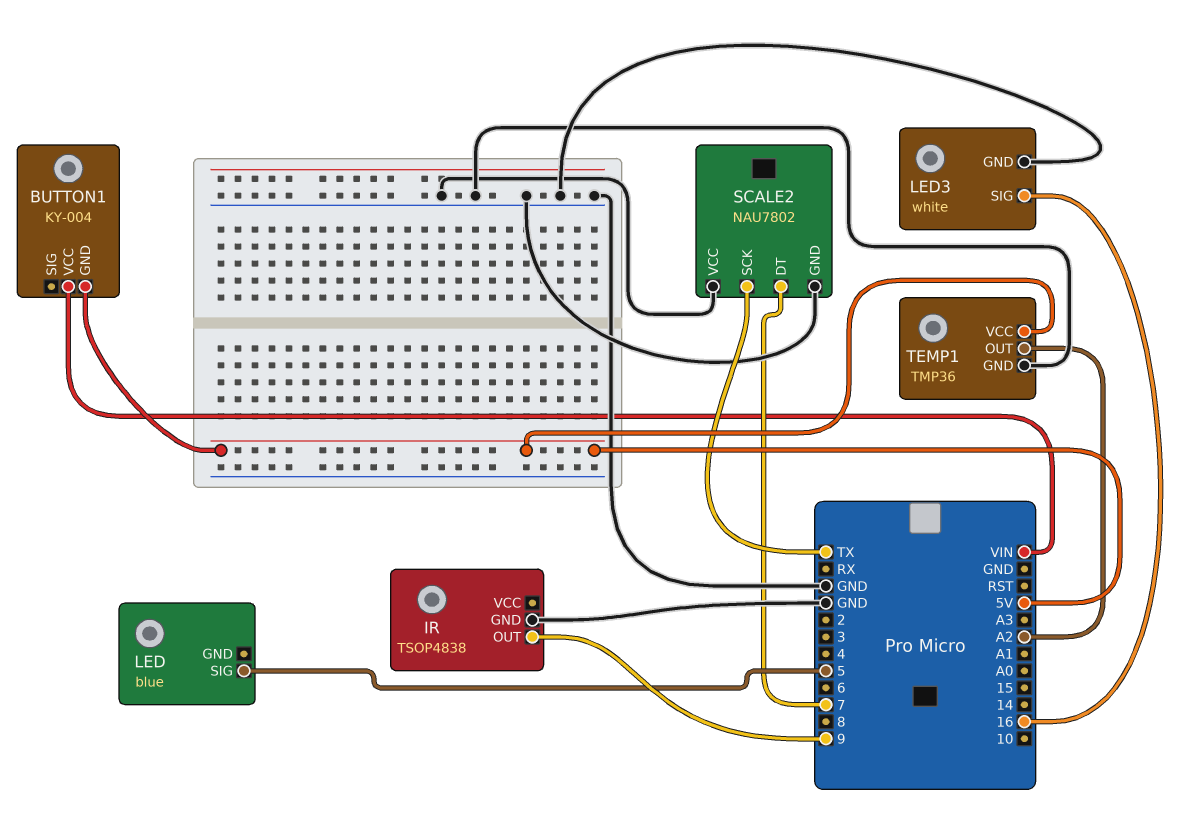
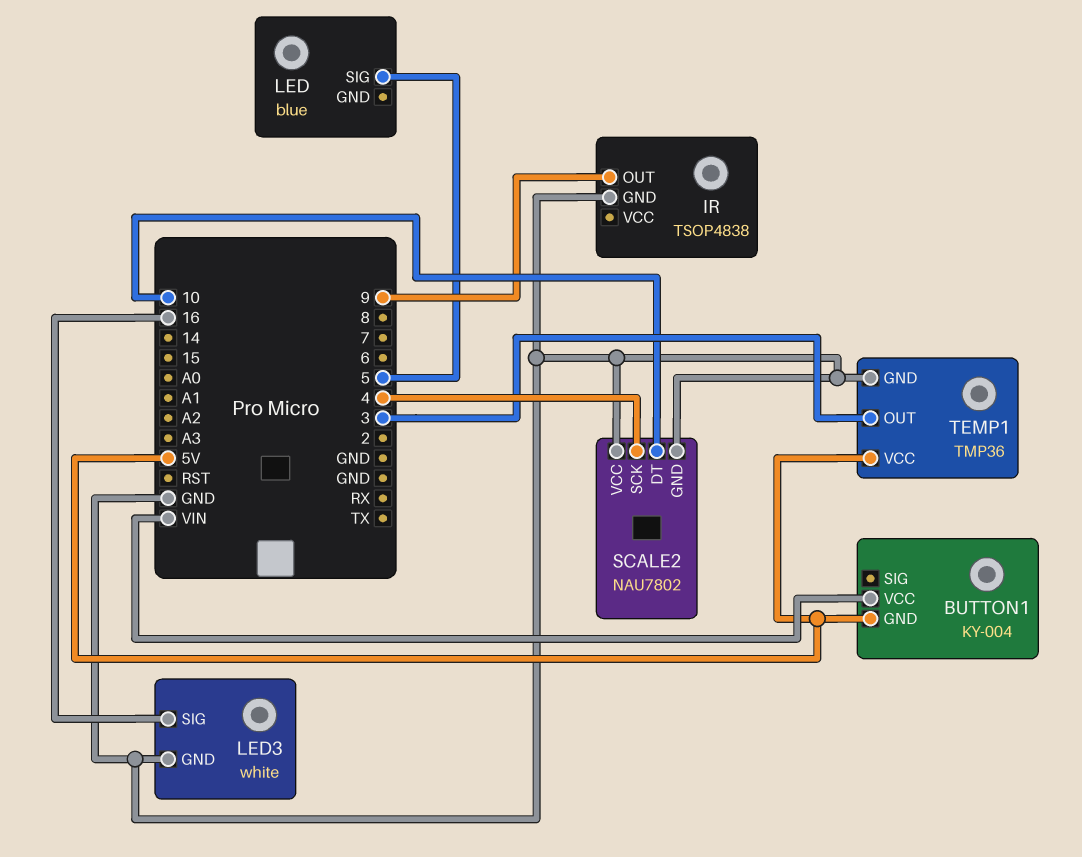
SCALE2 pin DT: 7 -> 10
SCALE2 pin SCK: TX -> 4
TEMP1 pin OUT: A2 -> 3

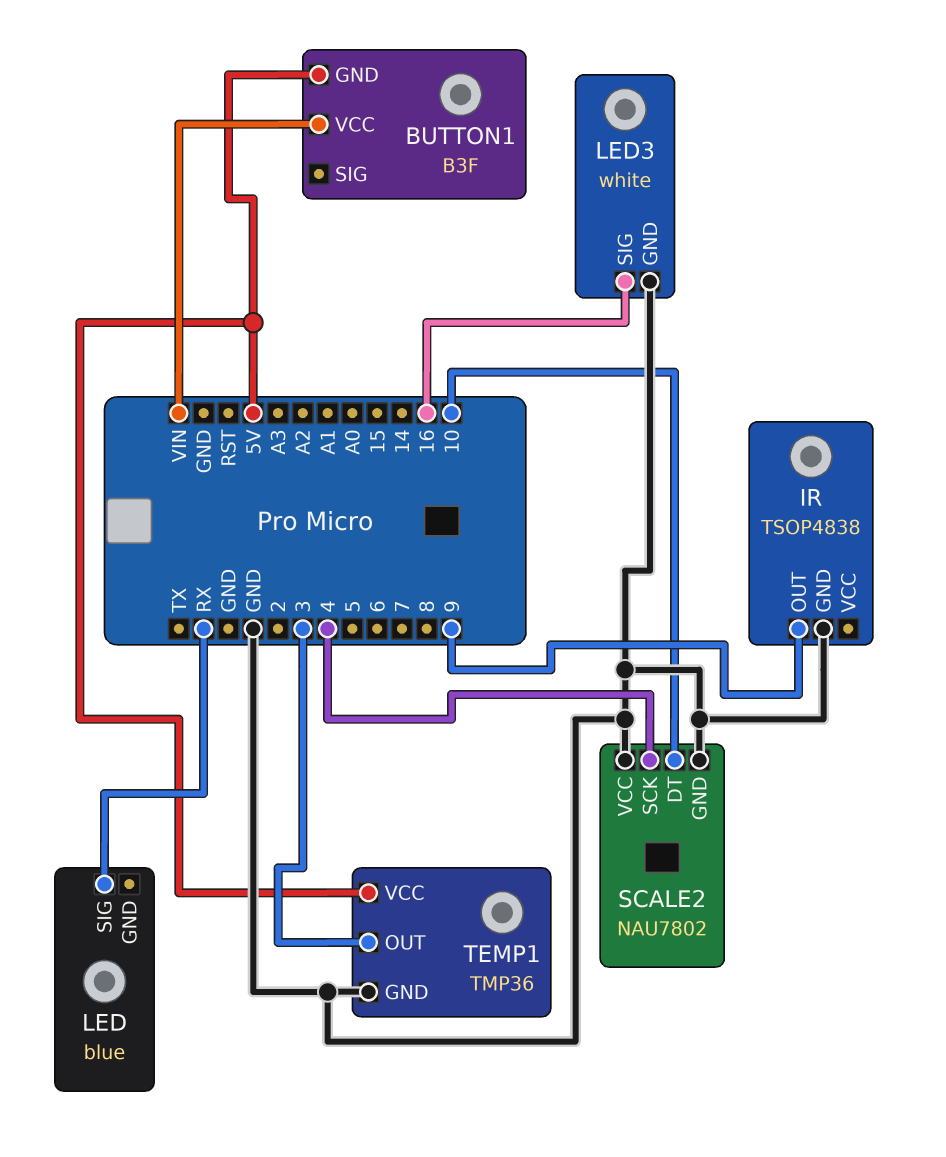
BUTTON1: KY-004 -> B3F
LED pin SIG: 5 -> RX

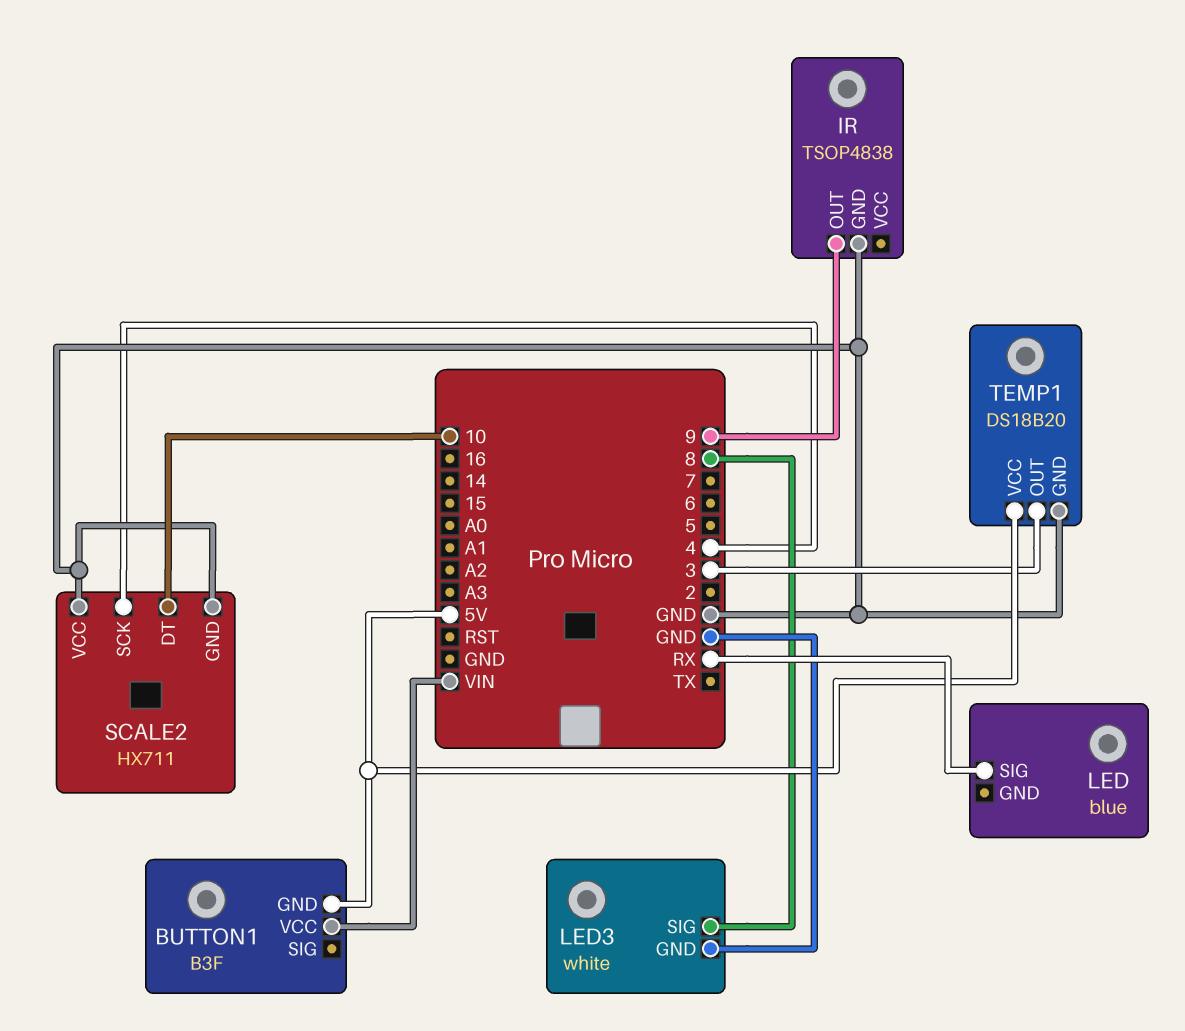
LED3 pin SIG: 16 -> 8
SCALE2: NAU7802 -> HX711
TEMP1: TMP36 -> DS18B20

